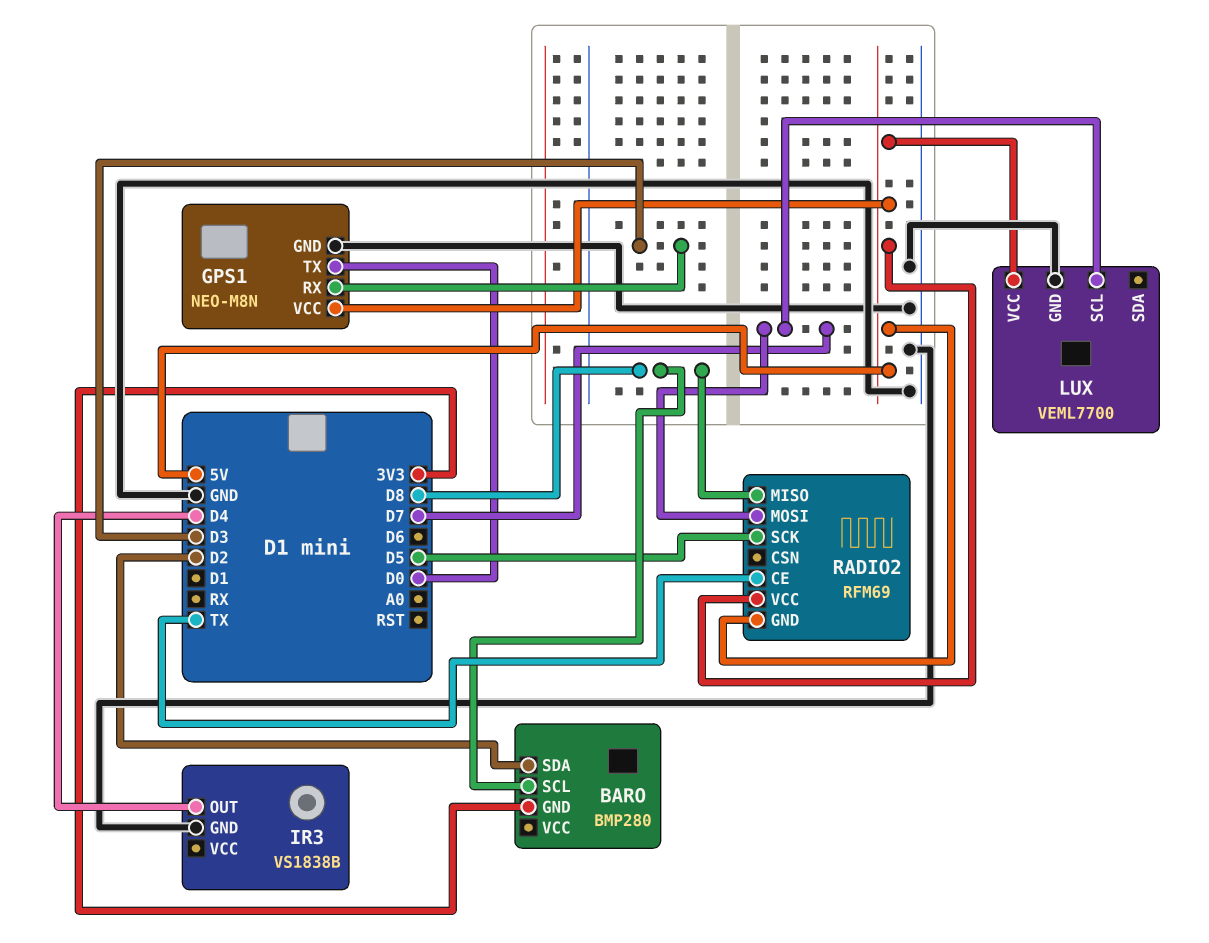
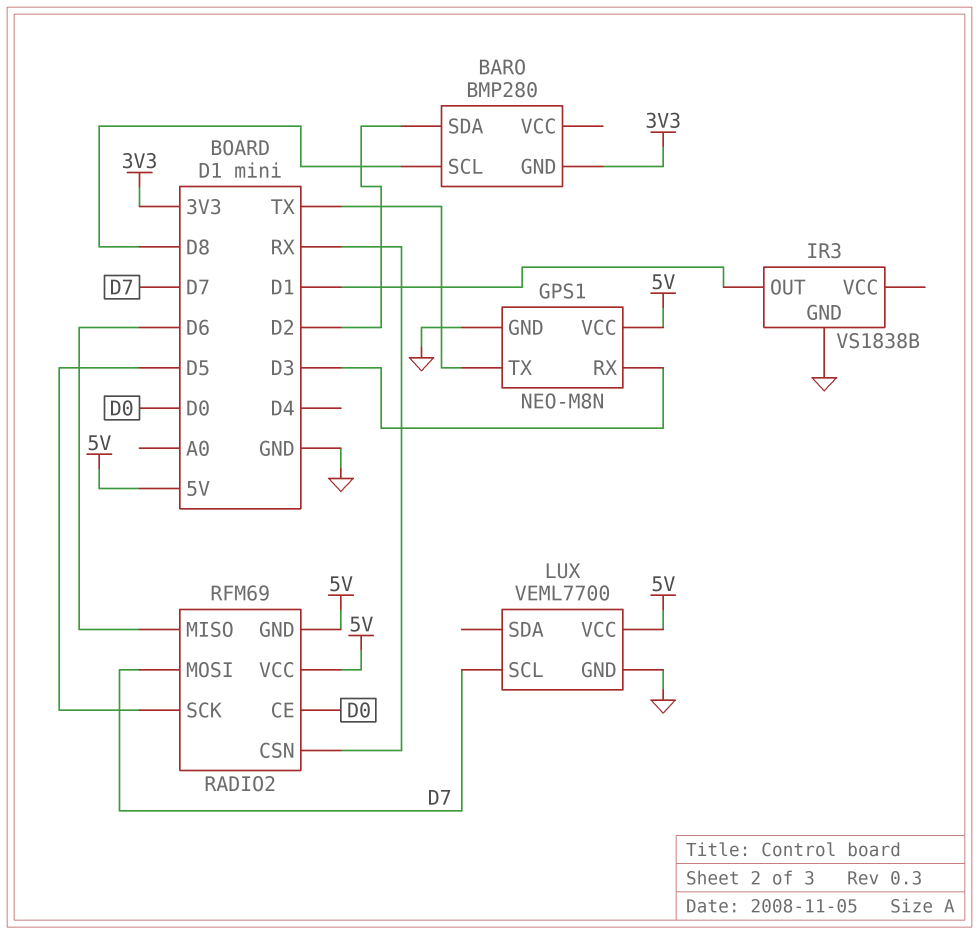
GPS1 pin TX: D0 -> TX
IR3 pin OUT: D4 -> D1
RADIO2 pin CE: TX -> D0
RADIO2 pin CSN: none -> RX
RADIO2 pin MISO: D8 -> D6

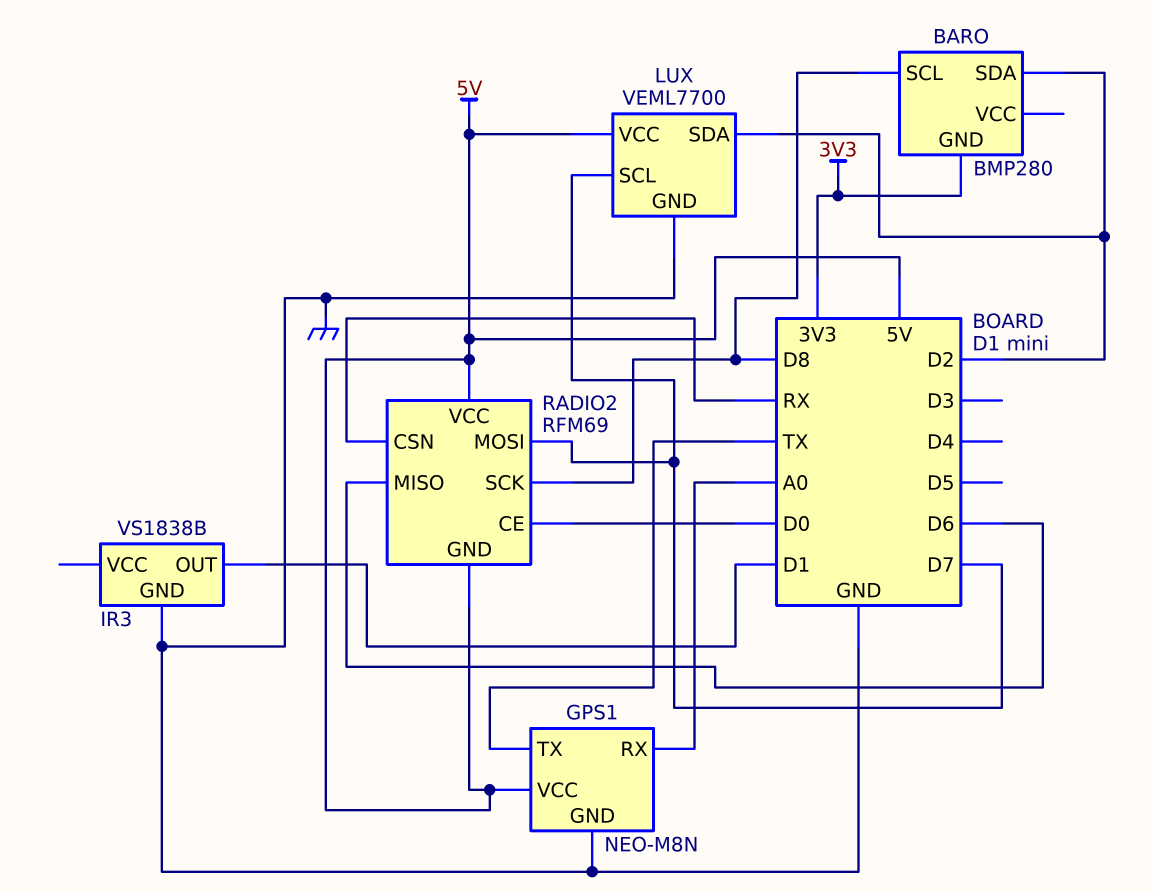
GPS1 pin RX: D3 -> A0
LUX pin SDA: none -> D2
RADIO2 pin SCK: D5 -> D8

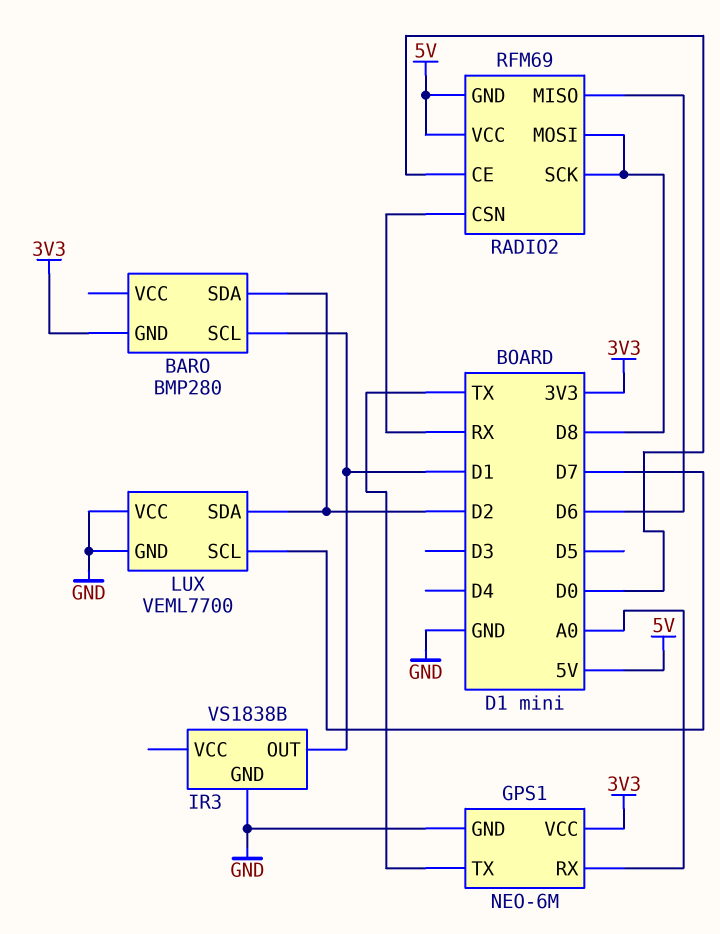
BARO pin SCL: D8 -> D1
GPS1: NEO-M8N -> NEO-6M
GPS1 pin VCC: 5V -> 3V3
LUX pin VCC: 5V -> GND
RADIO2 pin MOSI: D7 -> D8

